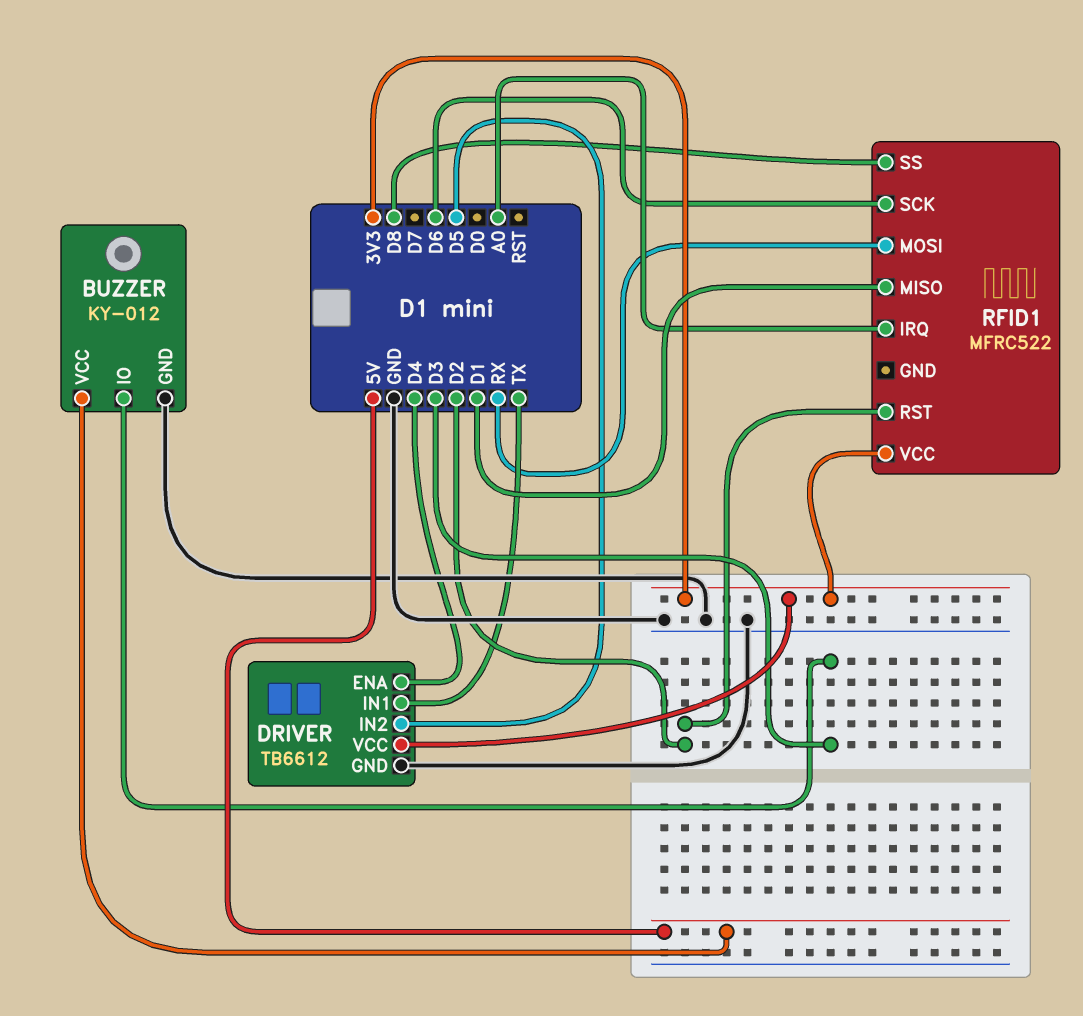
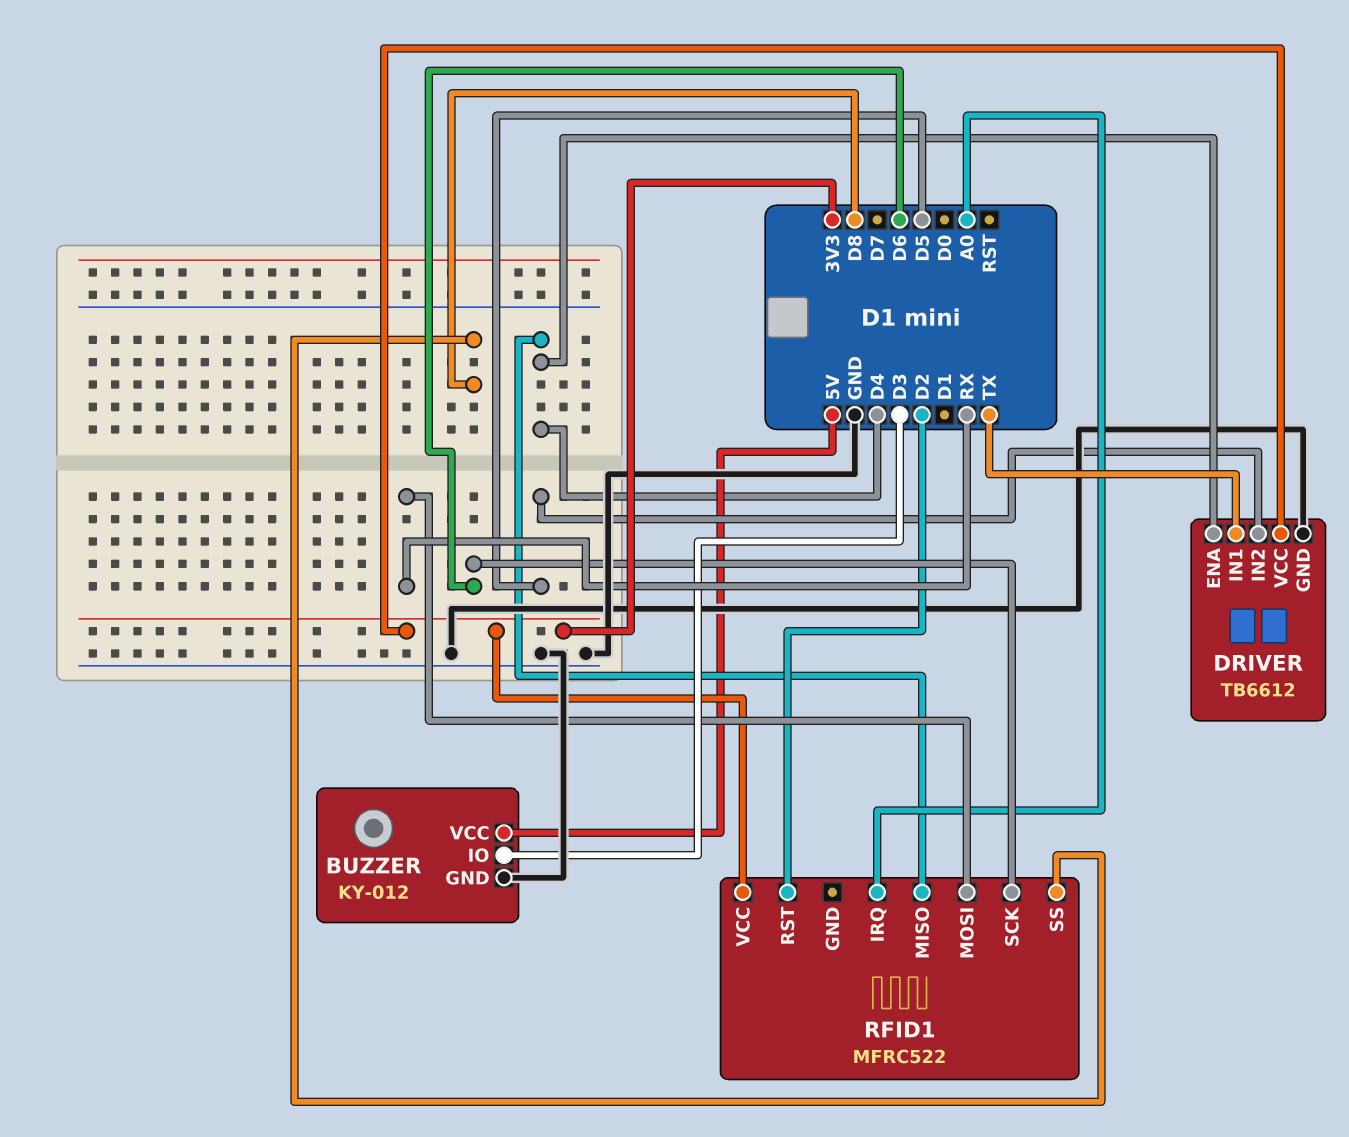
RFID1 pin MISO: D1 -> D4

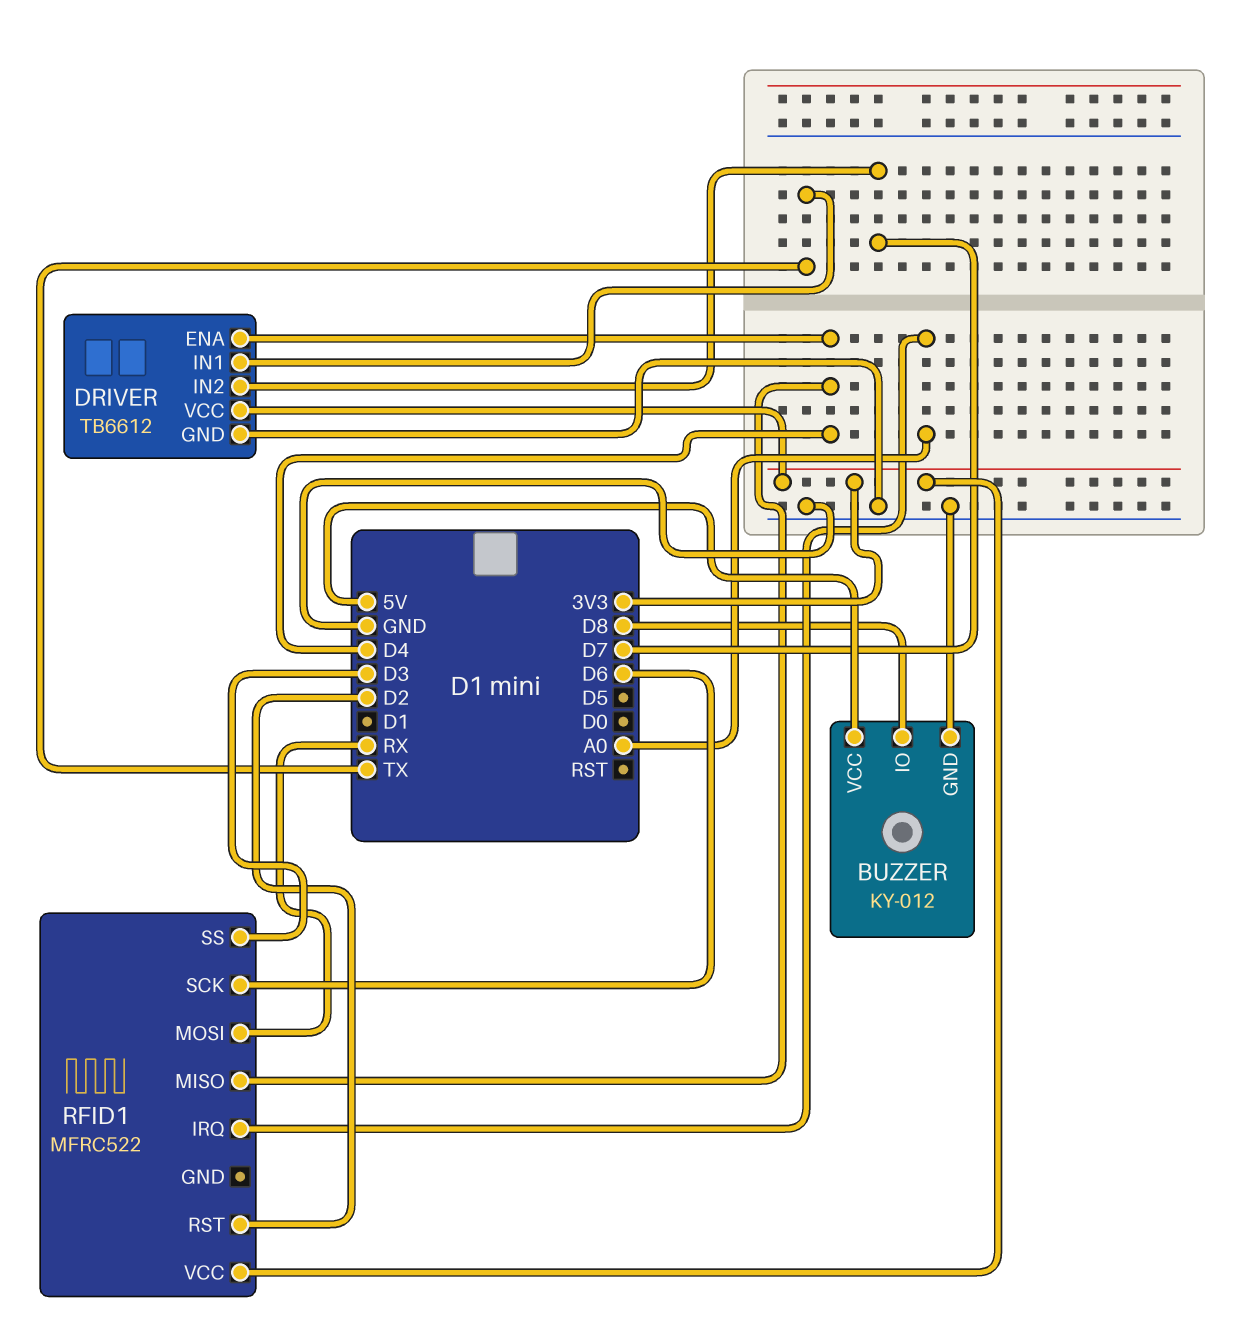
BUZZER pin IO: D3 -> D8
DRIVER pin IN2: D5 -> D7
RFID1 pin SS: D8 -> D3

